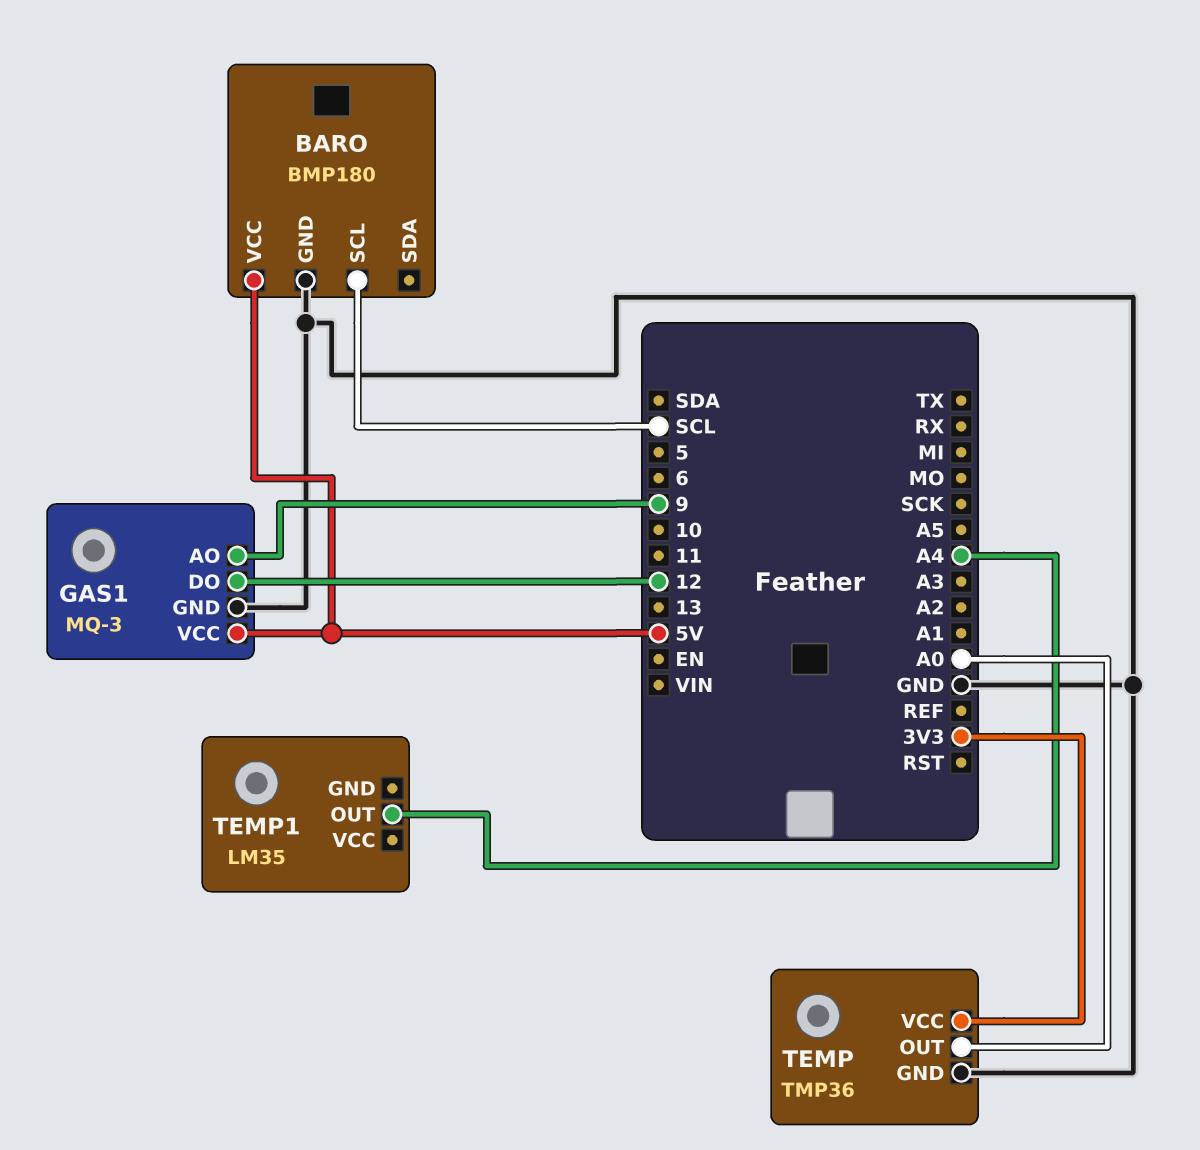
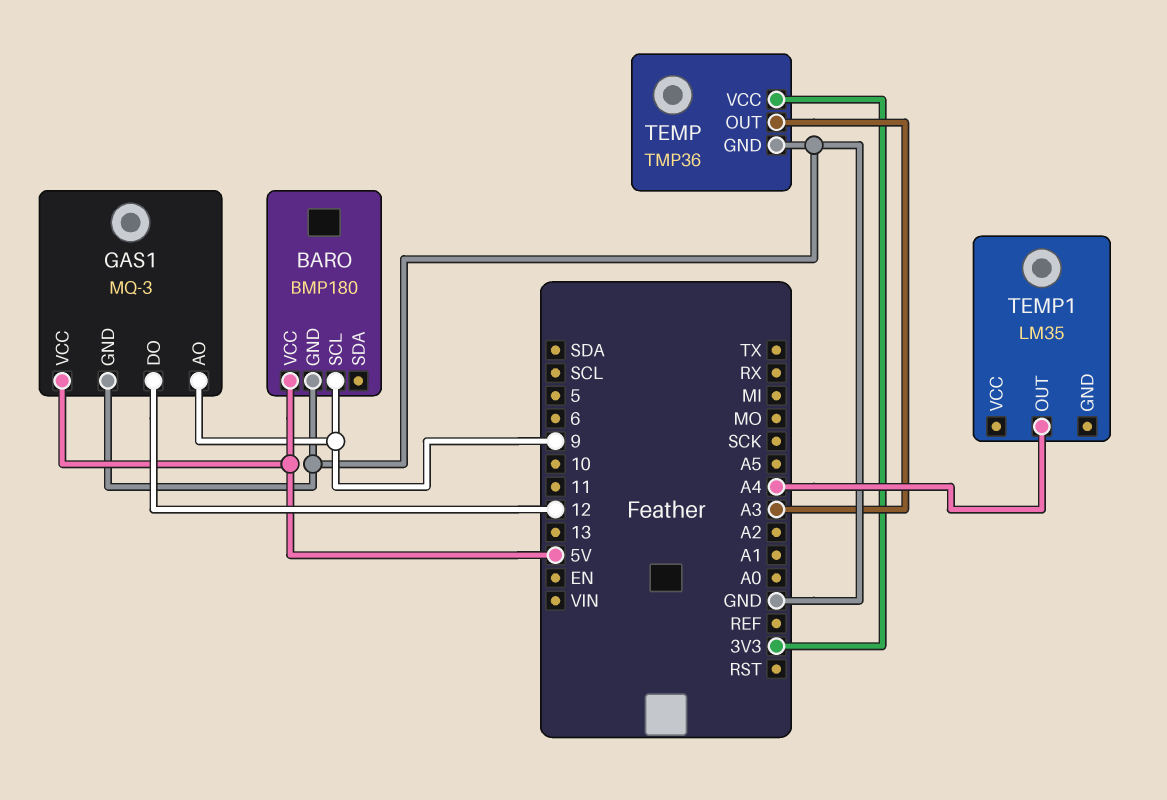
BARO pin SCL: SCL -> 9
TEMP pin OUT: A0 -> A3

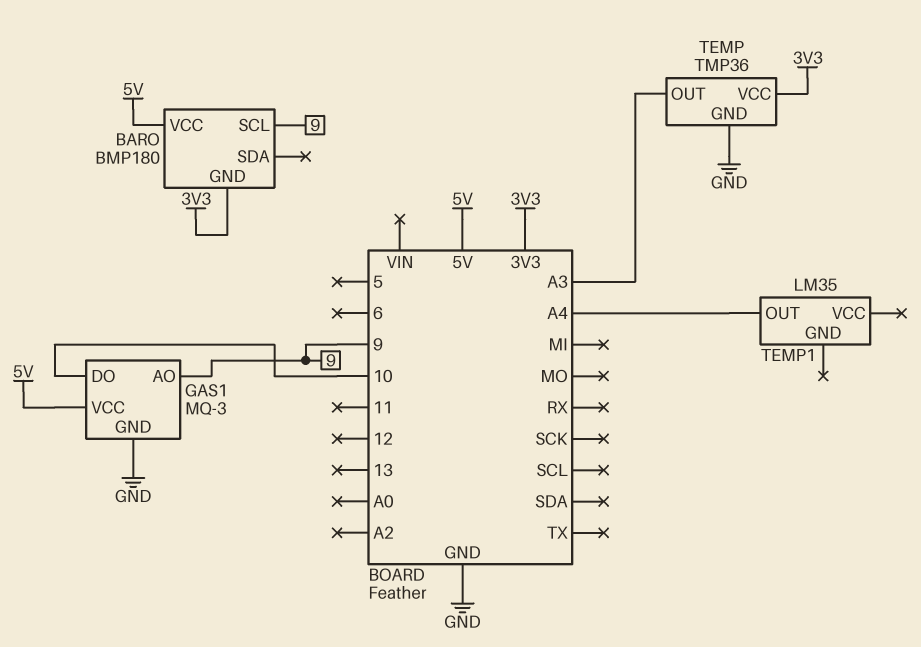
BARO pin GND: GND -> 3V3
GAS1 pin DO: 12 -> 10

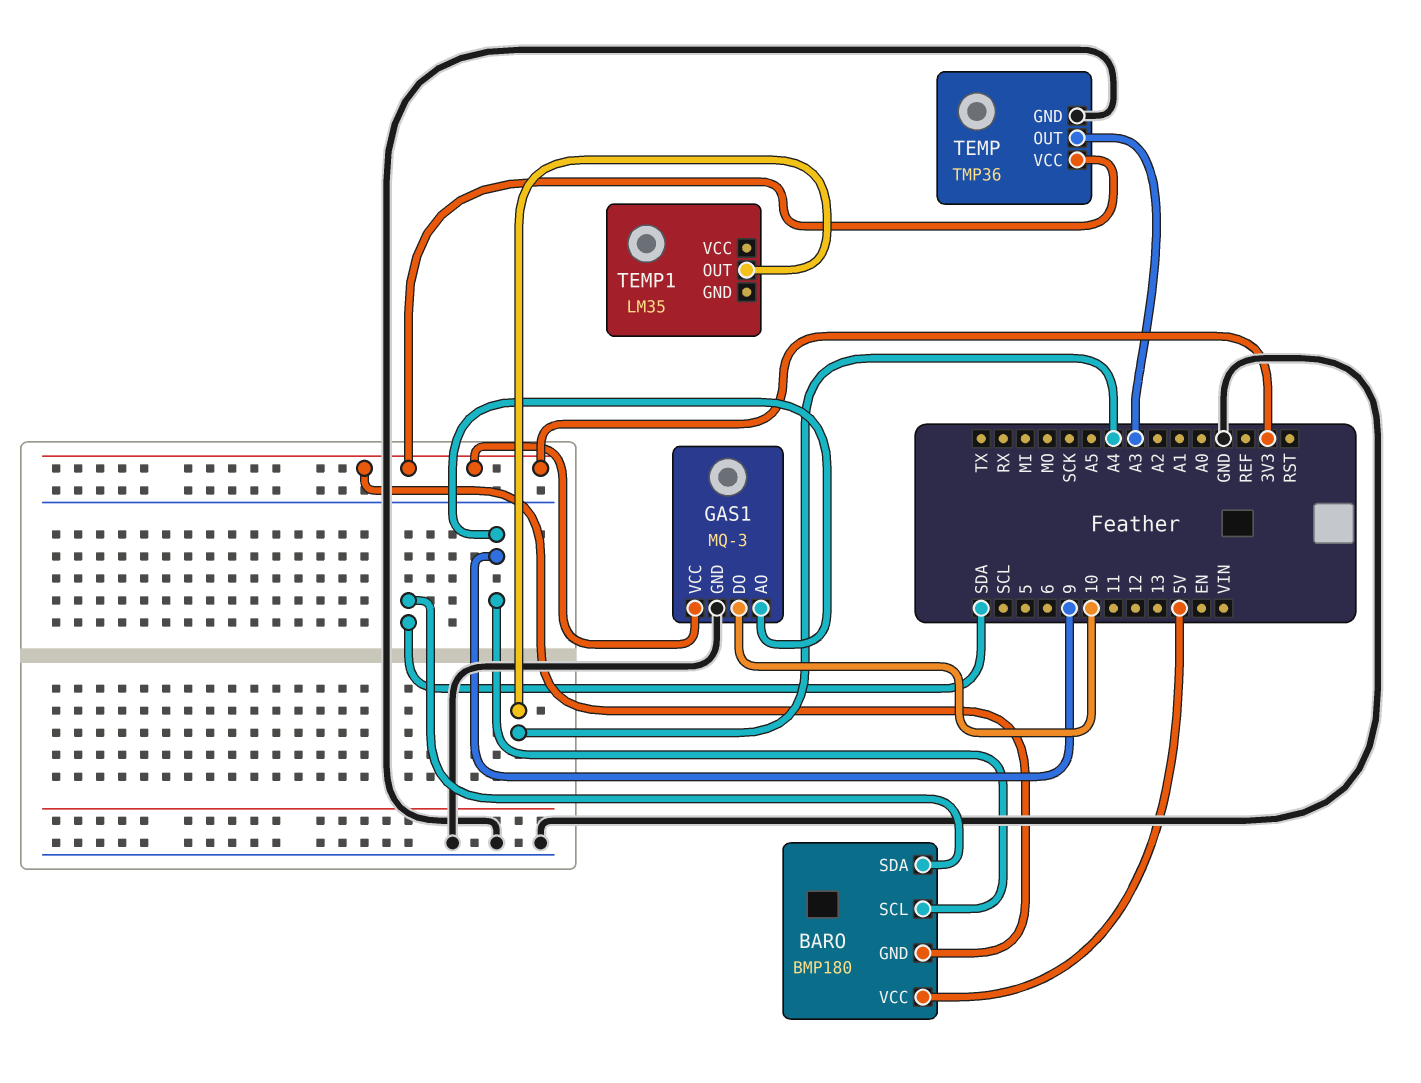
BARO pin SDA: none -> SDA
GAS1 pin VCC: 5V -> 3V3

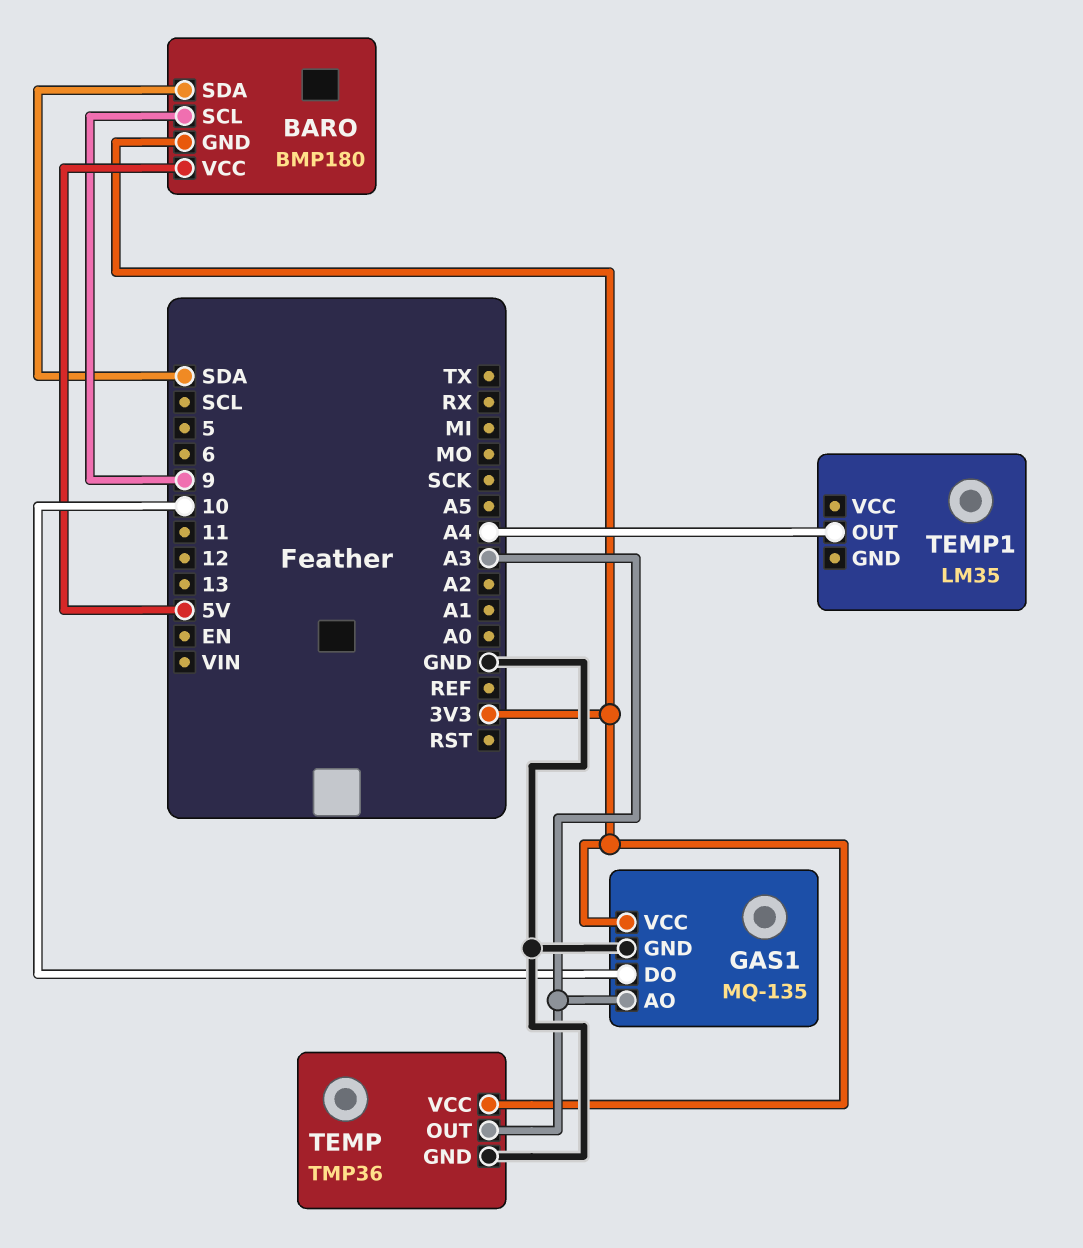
GAS1: MQ-3 -> MQ-135
GAS1 pin AO: 9 -> A3

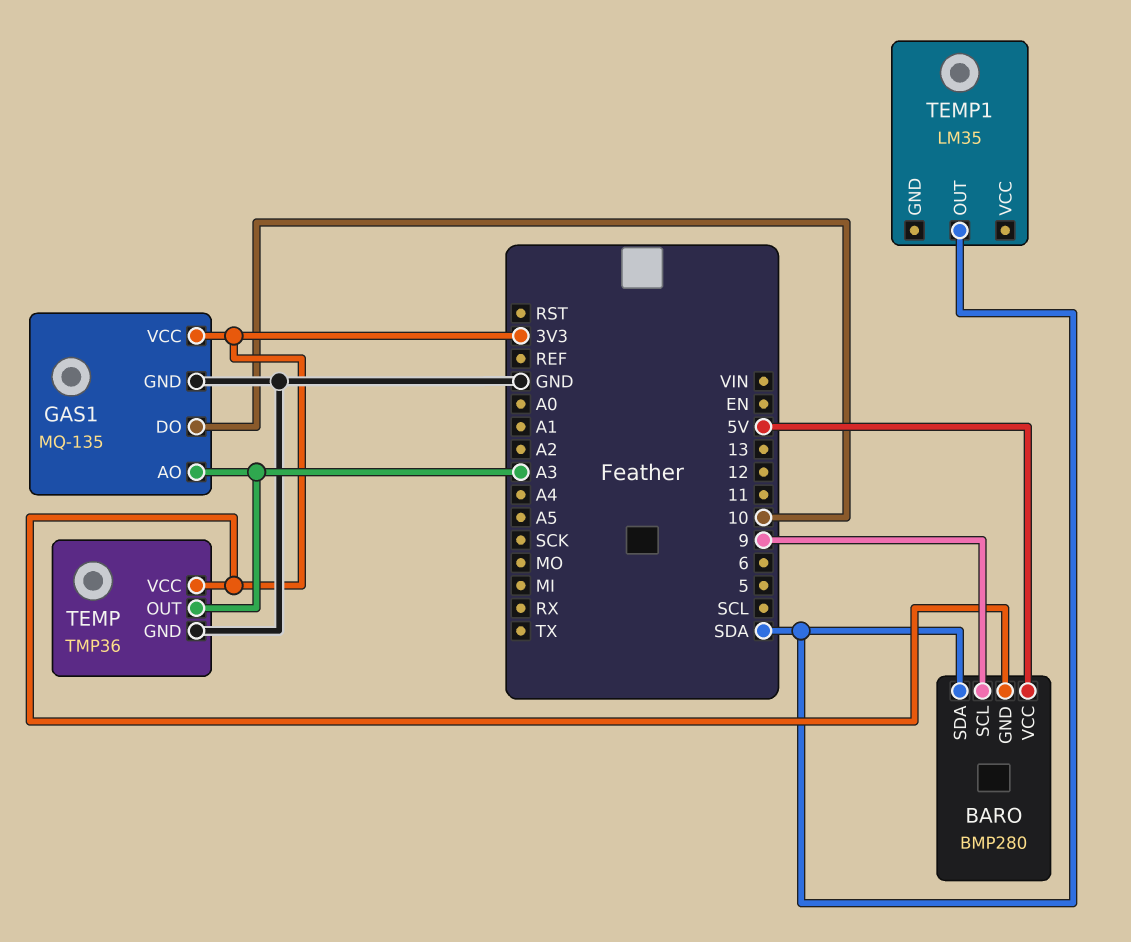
BARO: BMP180 -> BMP280
TEMP1 pin OUT: A4 -> SDA

